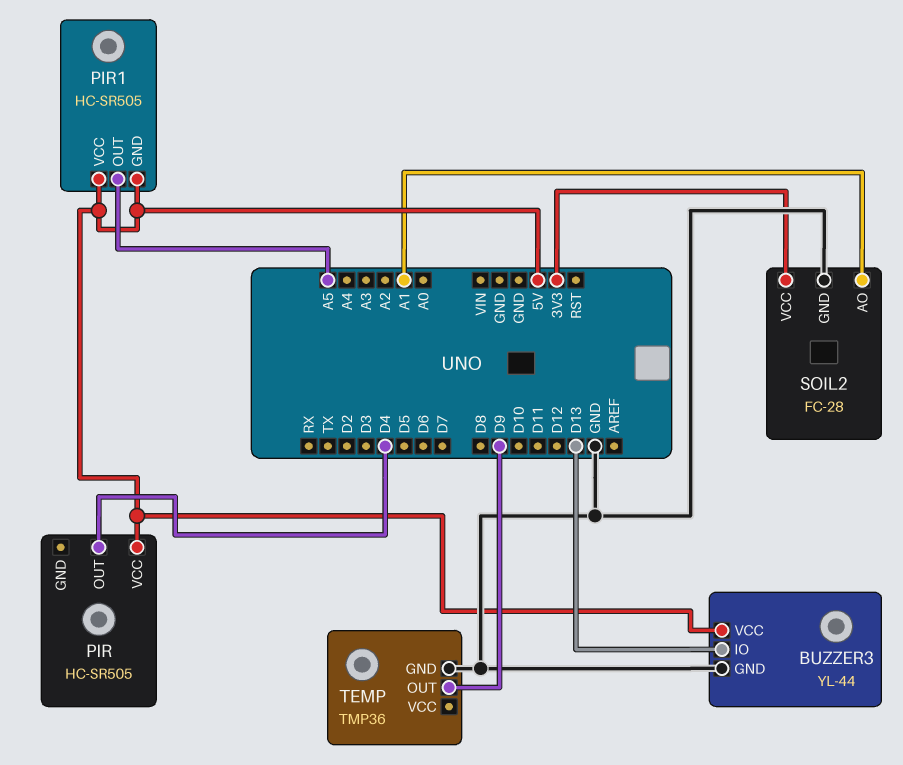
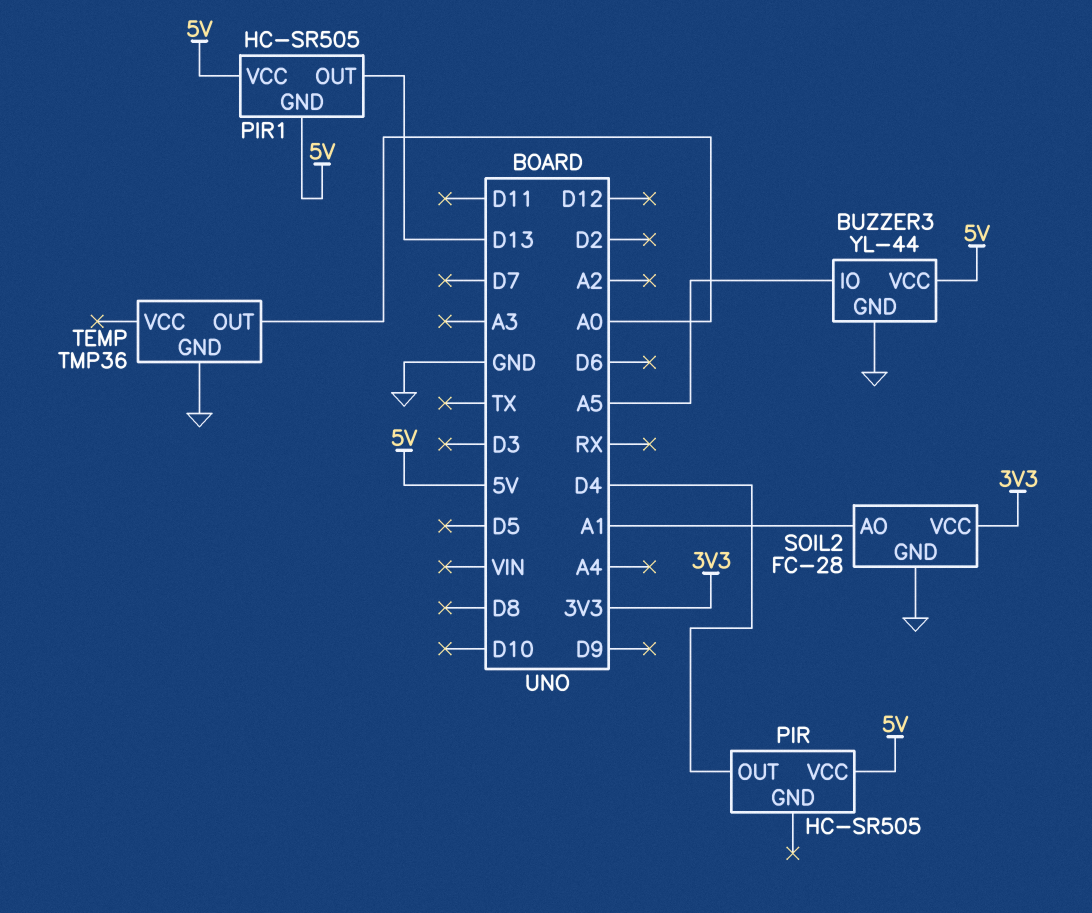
BUZZER3 pin IO: D13 -> A5
PIR1 pin OUT: A5 -> D13
TEMP pin OUT: D9 -> A0

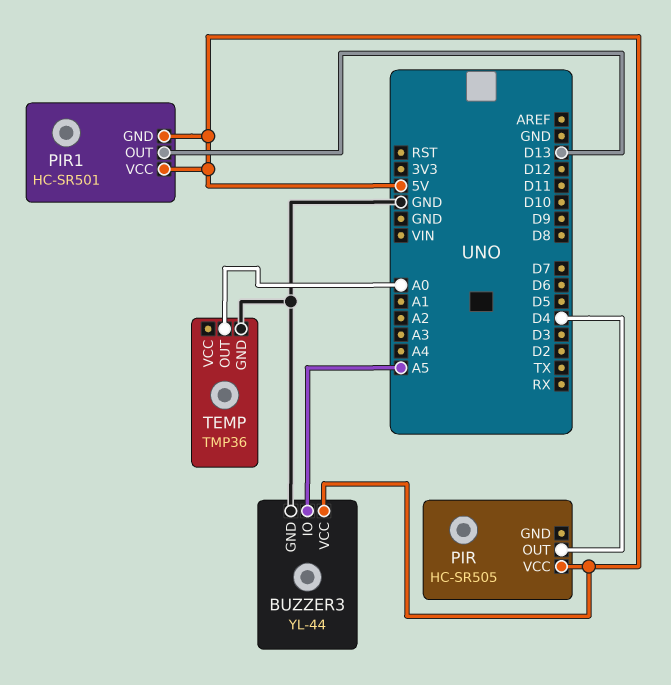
PIR1: HC-SR505 -> HC-SR501
SOIL2: FC-28 -> none
SOIL2 pin AO: A1 -> none
SOIL2 pin GND: GND -> none
SOIL2 pin VCC: 3V3 -> none

